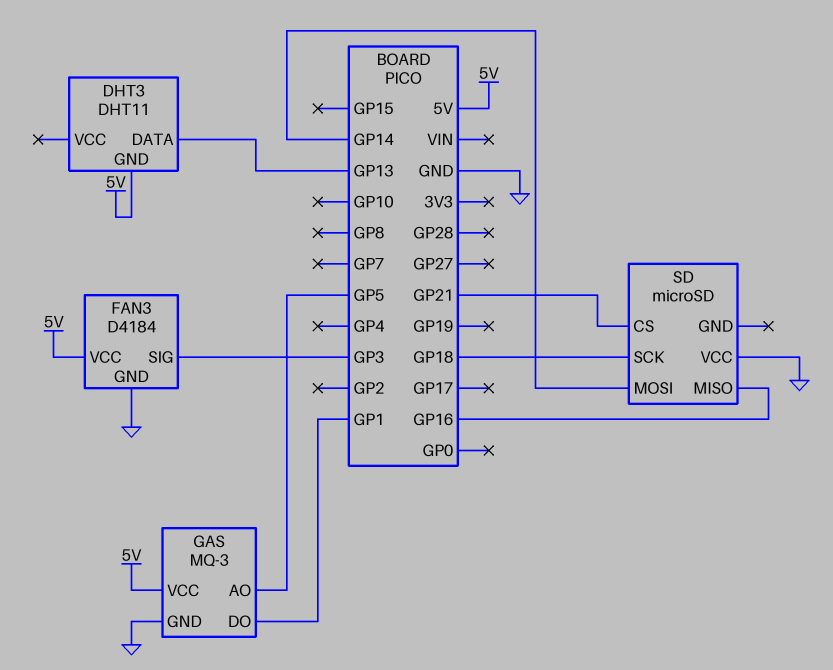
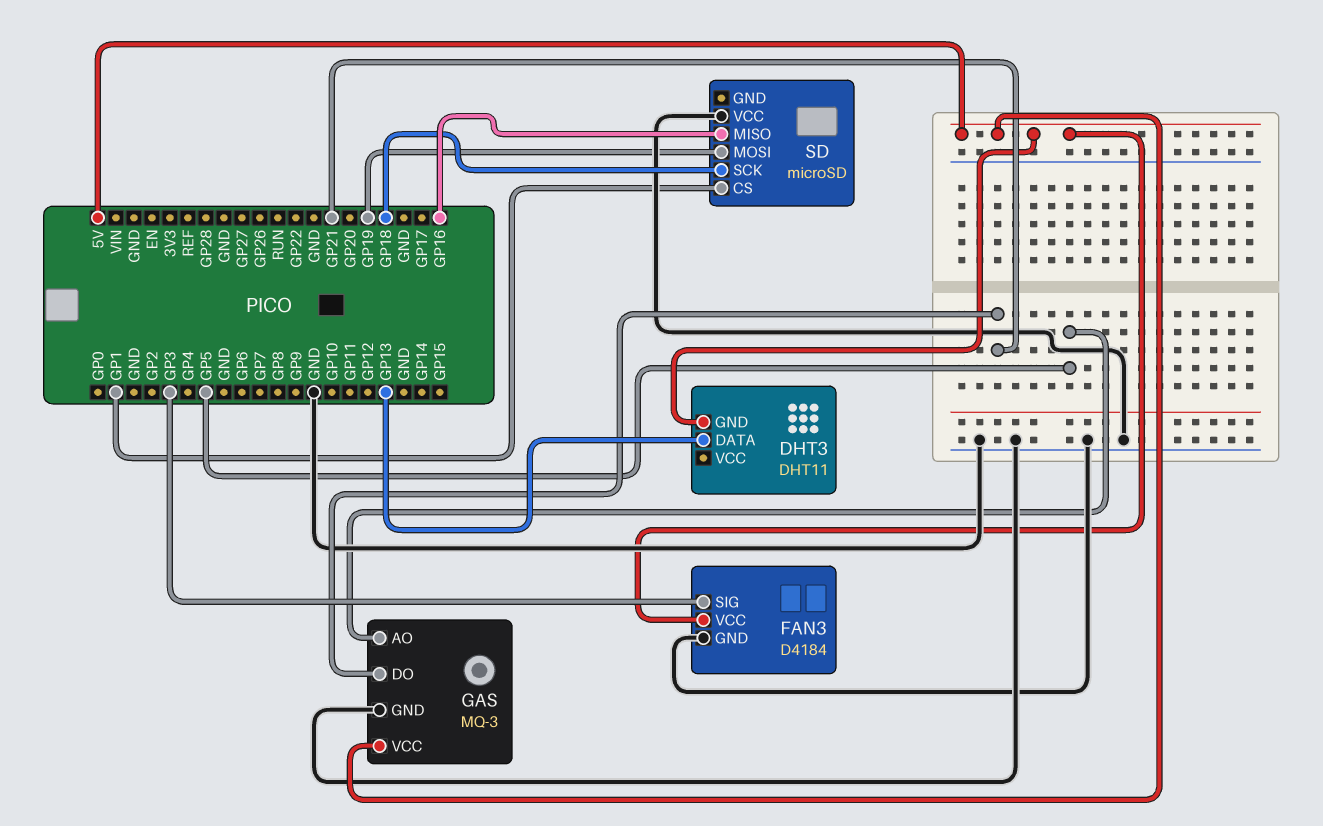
GAS pin DO: GP1 -> GP21
SD pin CS: GP21 -> GP1
SD pin MOSI: GP14 -> GP19

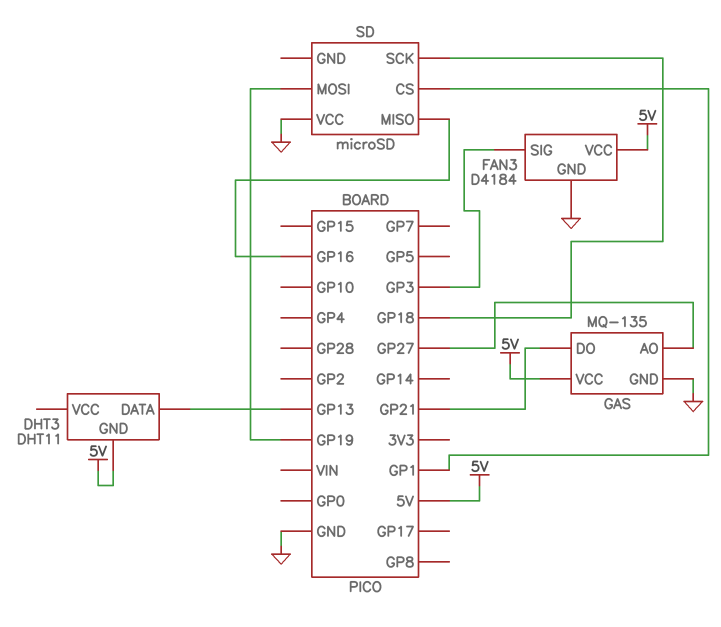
GAS: MQ-3 -> MQ-135
GAS pin AO: GP5 -> GP27

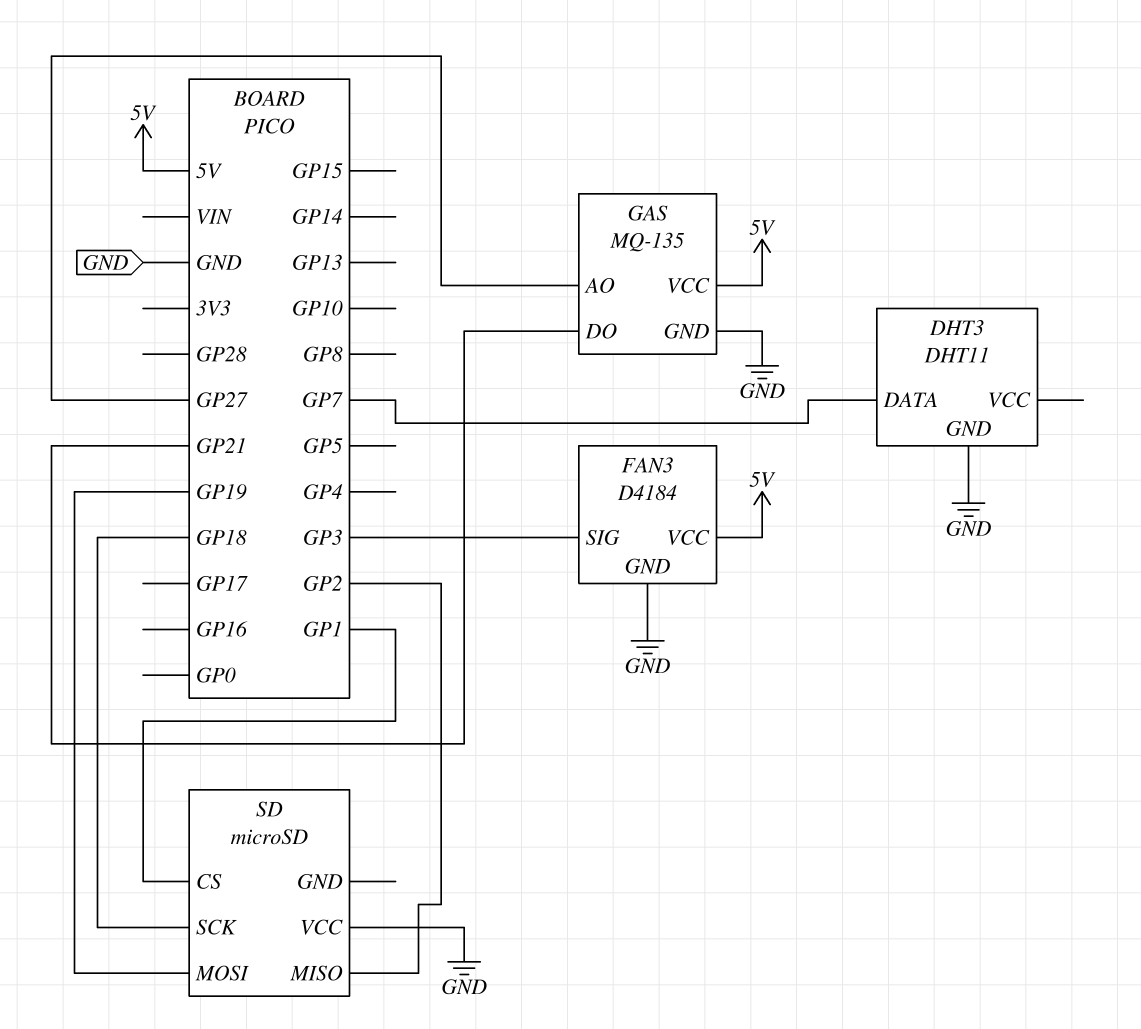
DHT3 pin DATA: GP13 -> GP7
DHT3 pin GND: 5V -> GND
SD pin MISO: GP16 -> GP2

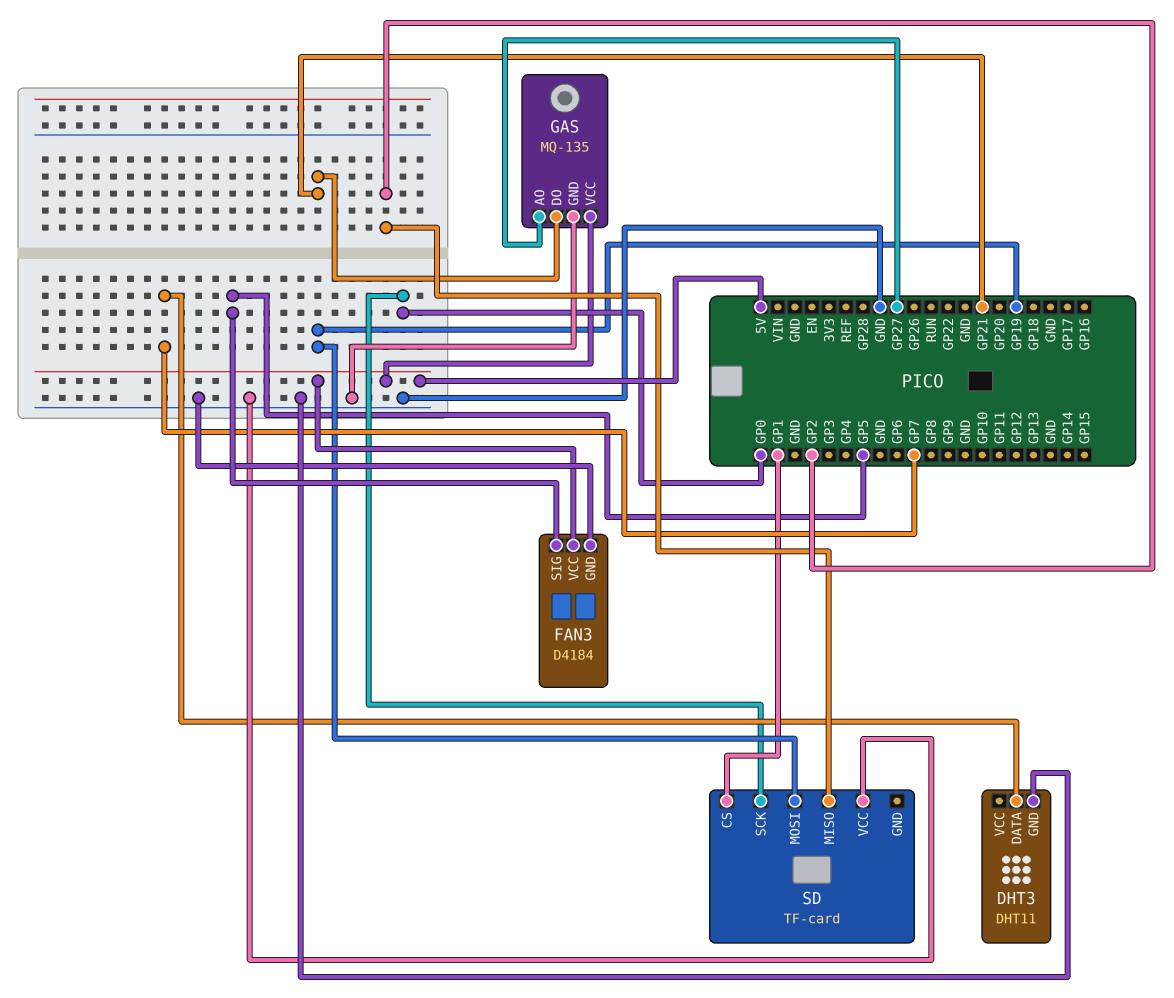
FAN3 pin SIG: GP3 -> GP5
SD: microSD -> TF-card
SD pin SCK: GP18 -> GP0

